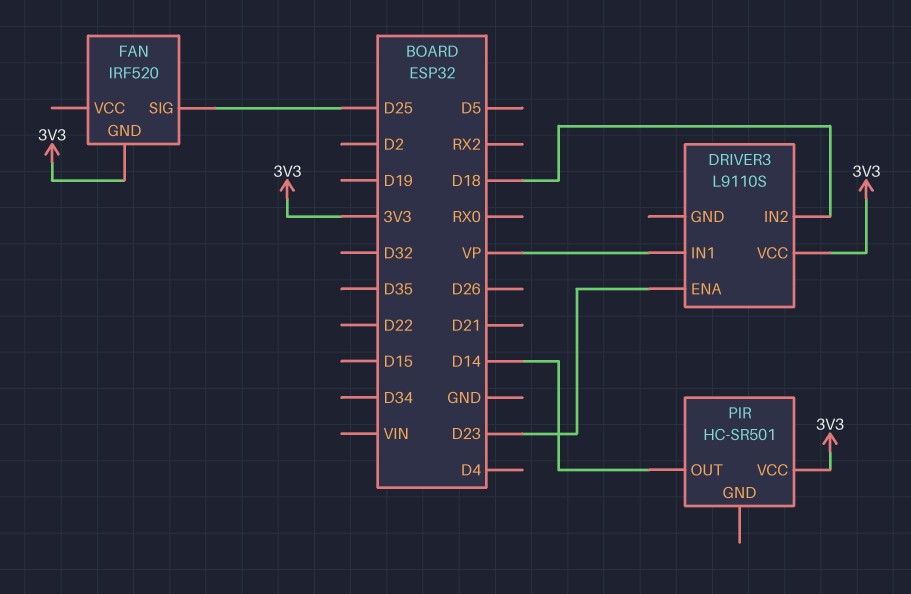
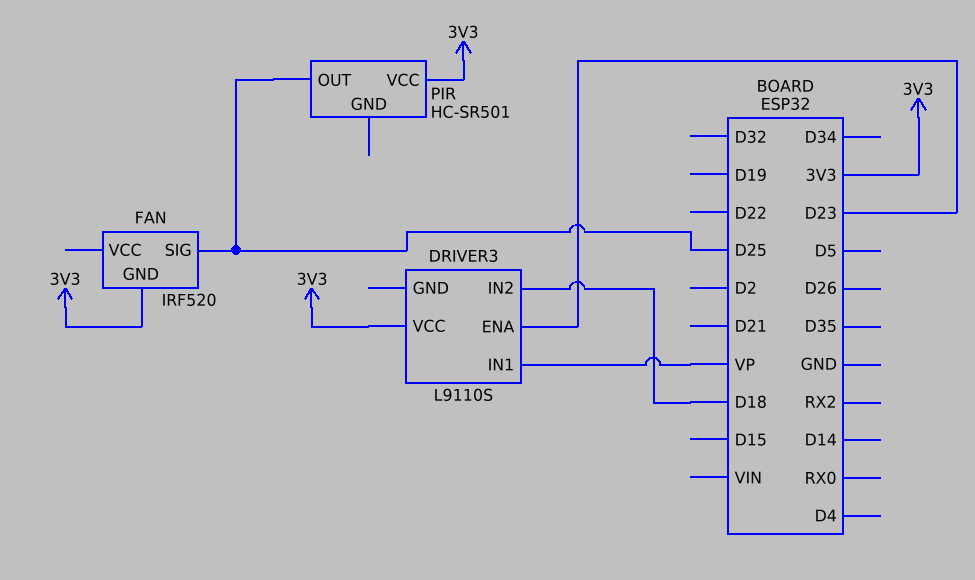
PIR pin OUT: D14 -> D25

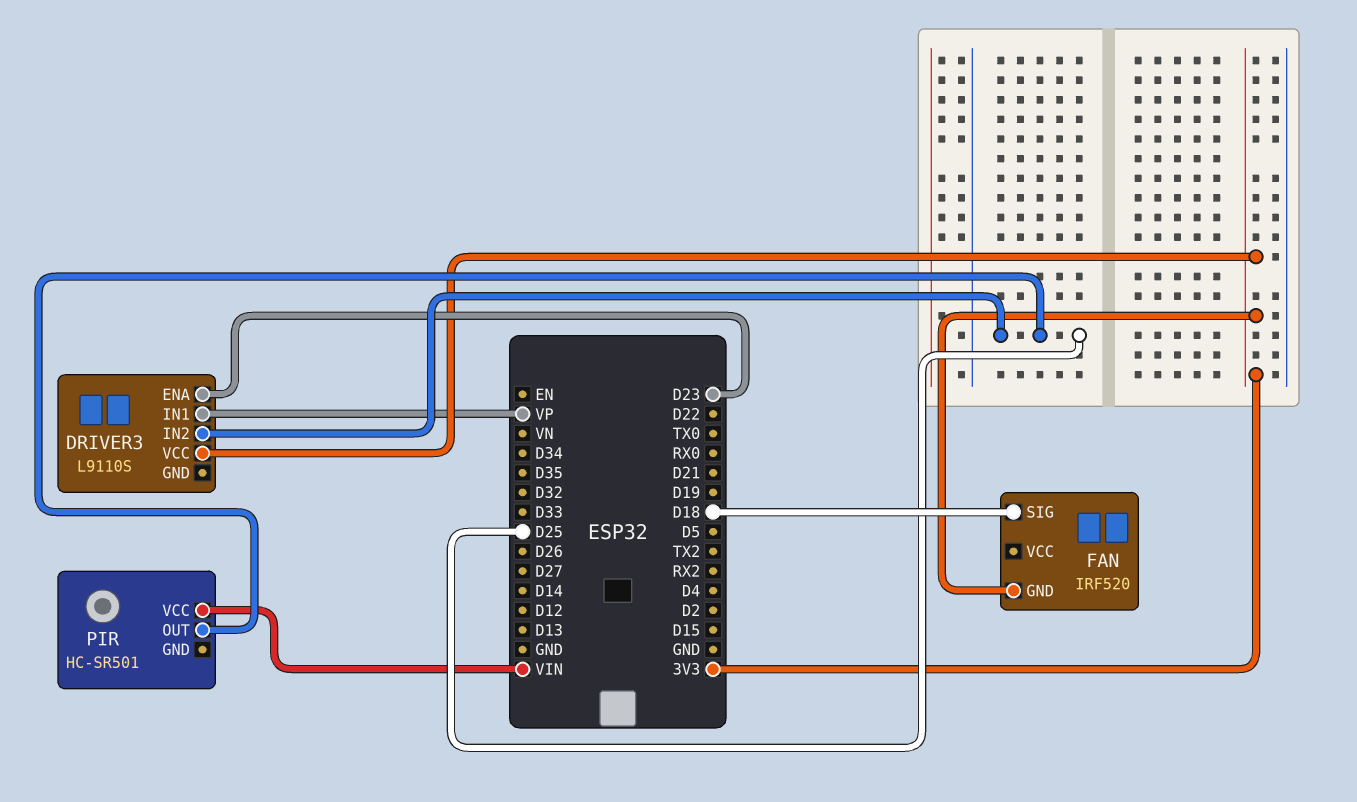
DRIVER3 pin IN2: D18 -> D25
FAN pin SIG: D25 -> D18
PIR pin VCC: 3V3 -> VIN

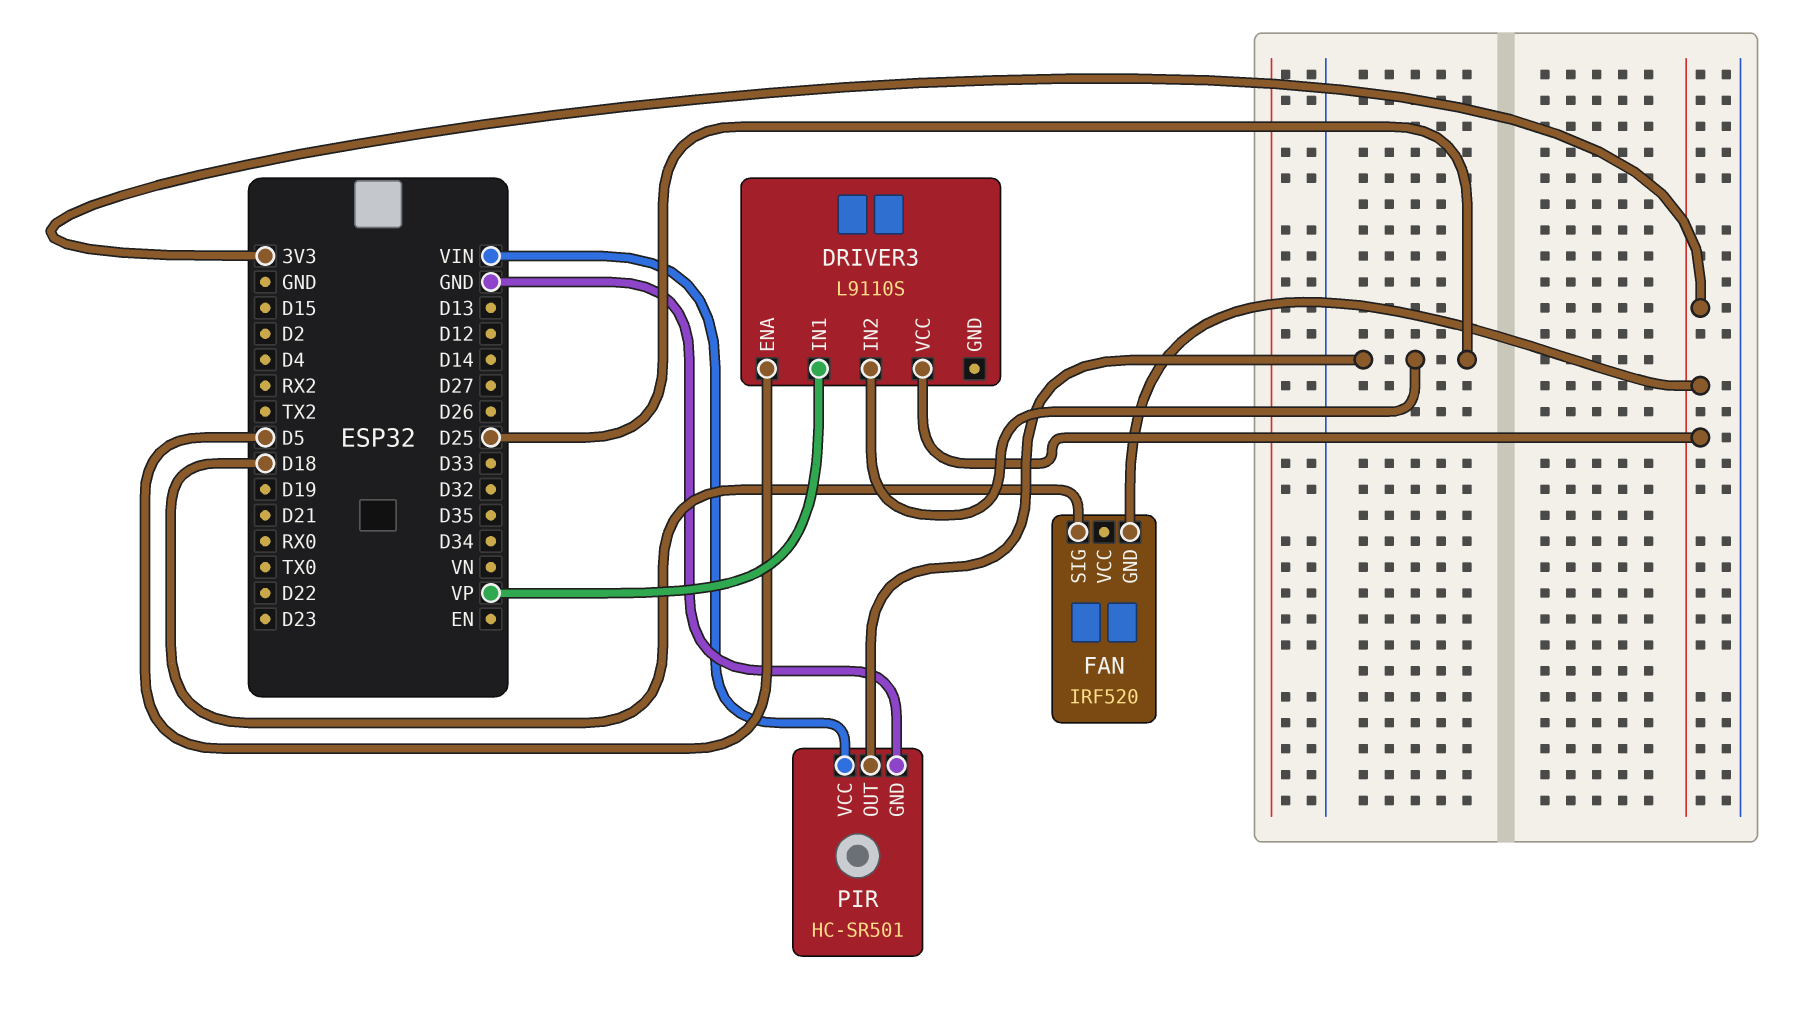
DRIVER3 pin ENA: D23 -> D5
PIR pin GND: none -> GND

